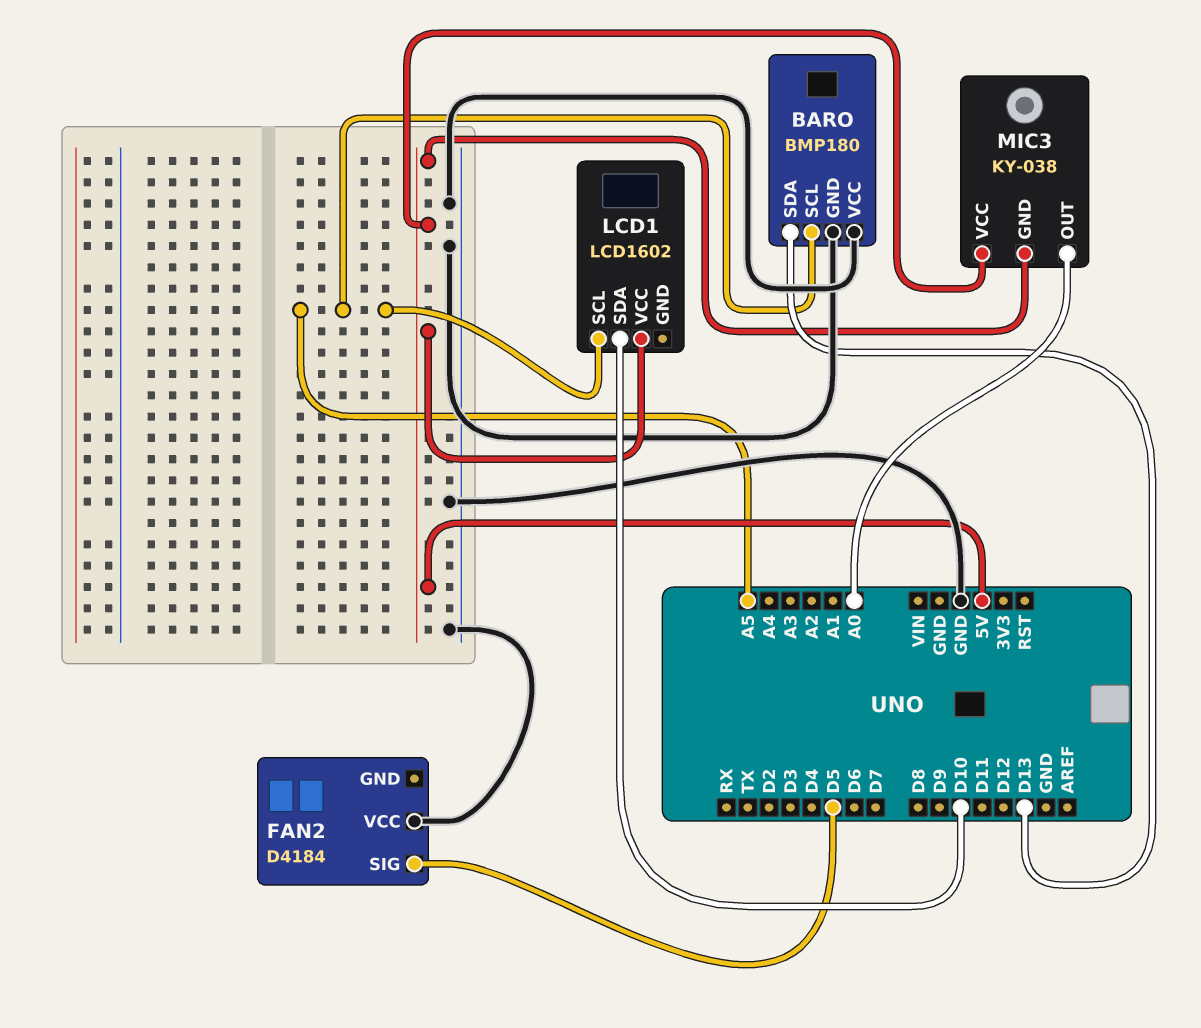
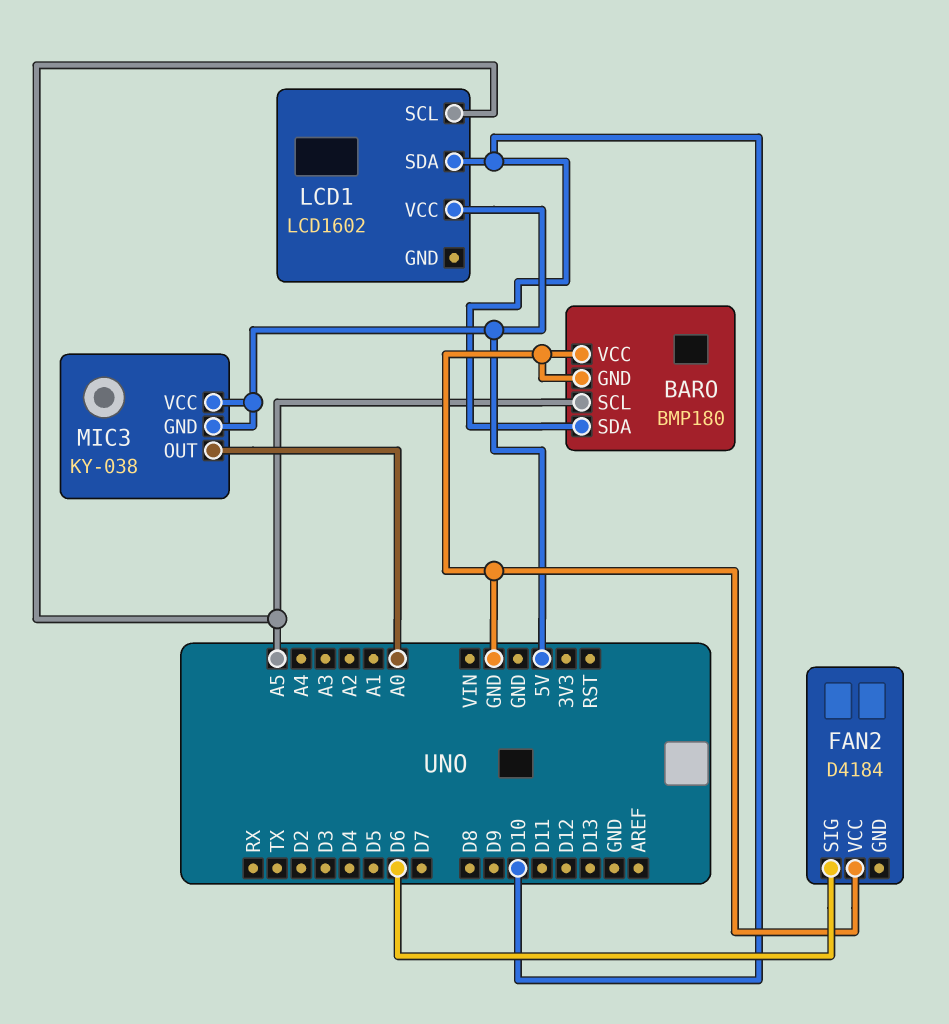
BARO pin SDA: D13 -> D10
FAN2 pin SIG: D5 -> D6

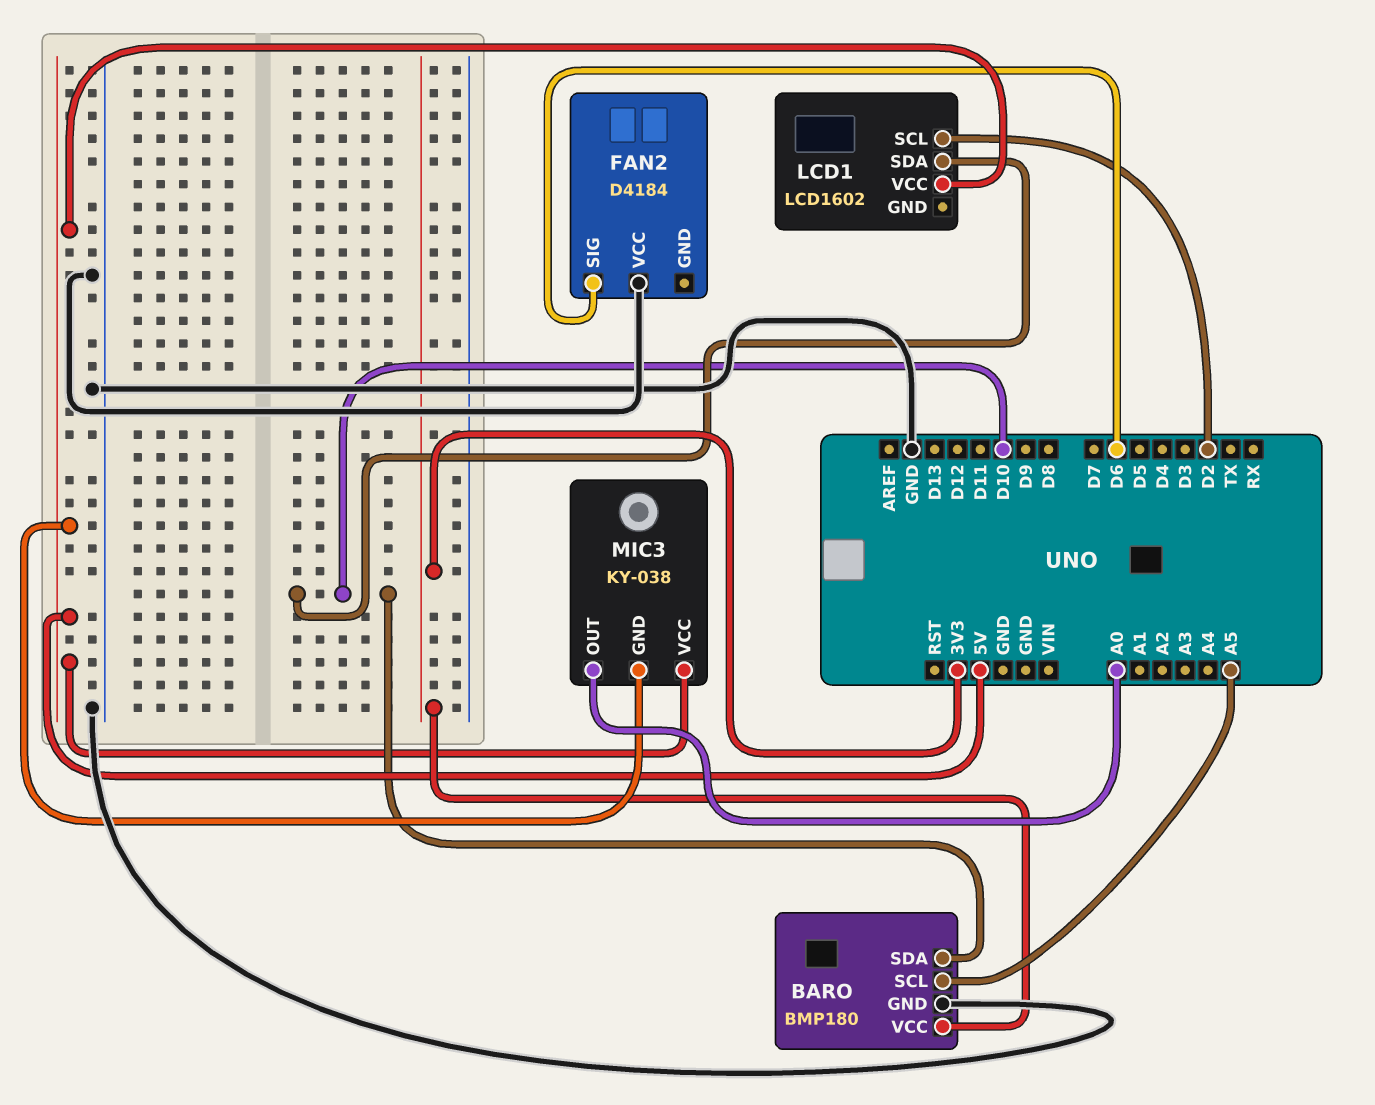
BARO pin VCC: GND -> 3V3
LCD1 pin SCL: A5 -> D2

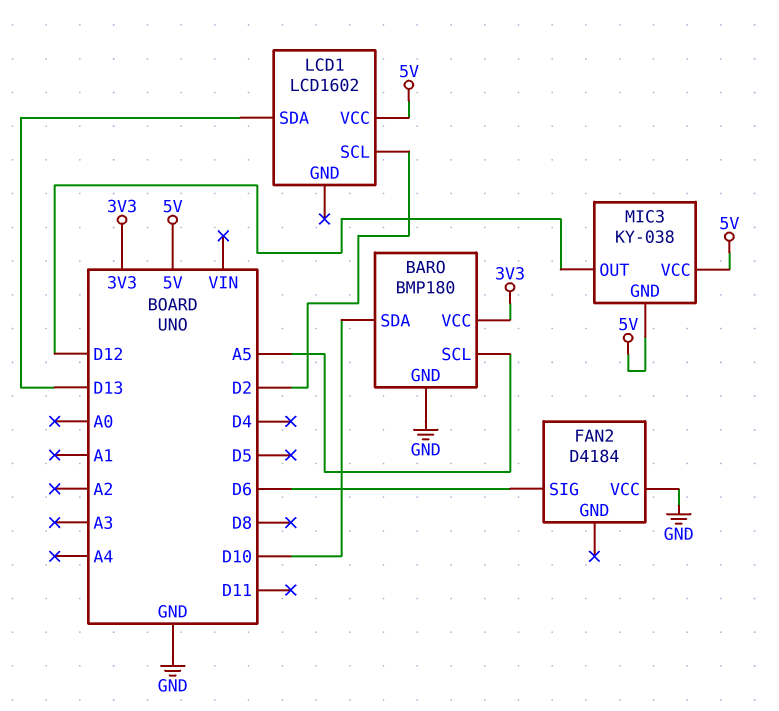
LCD1 pin SDA: D10 -> D13
MIC3 pin OUT: A0 -> D12

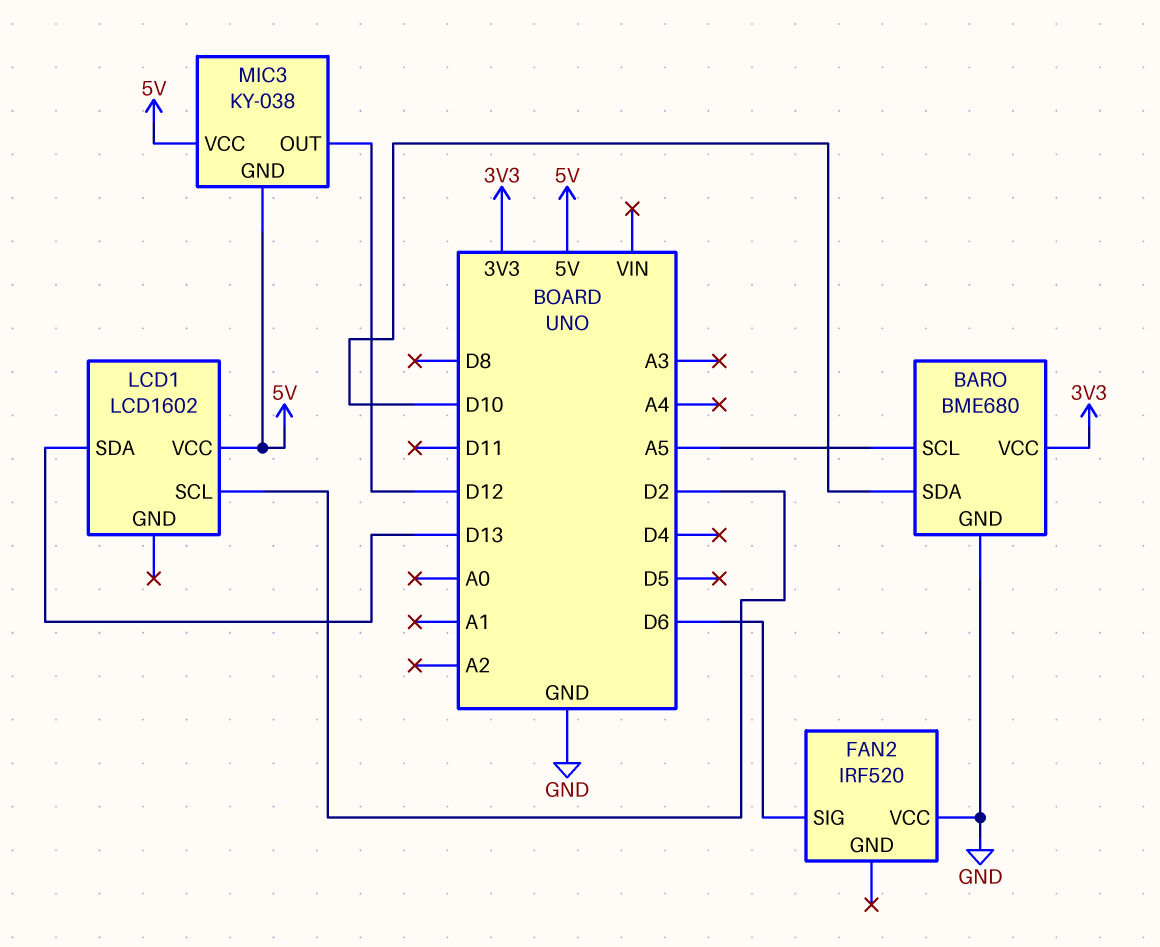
BARO: BMP180 -> BME680
FAN2: D4184 -> IRF520

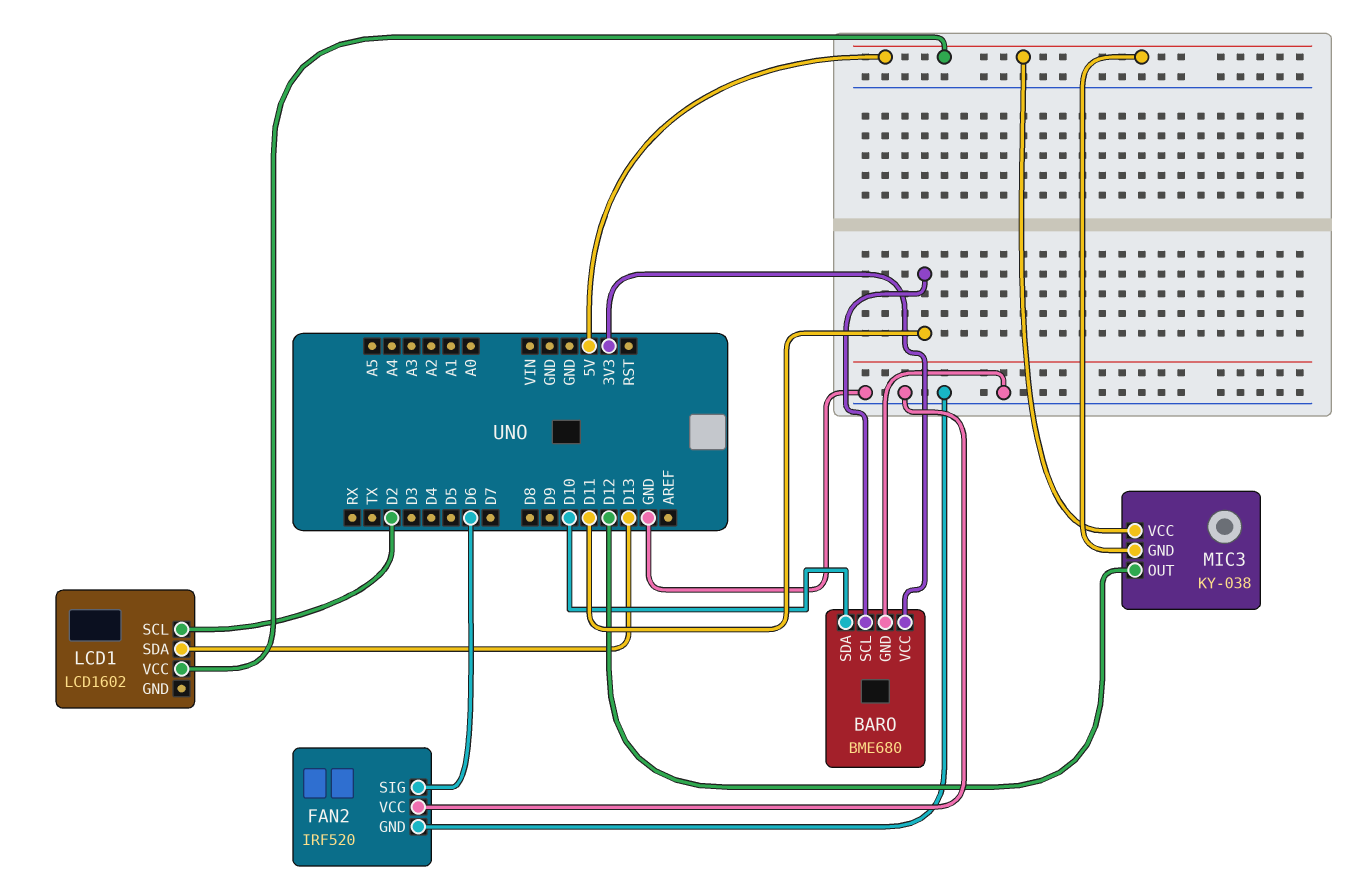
BARO pin SCL: A5 -> D11
FAN2 pin GND: none -> GND

